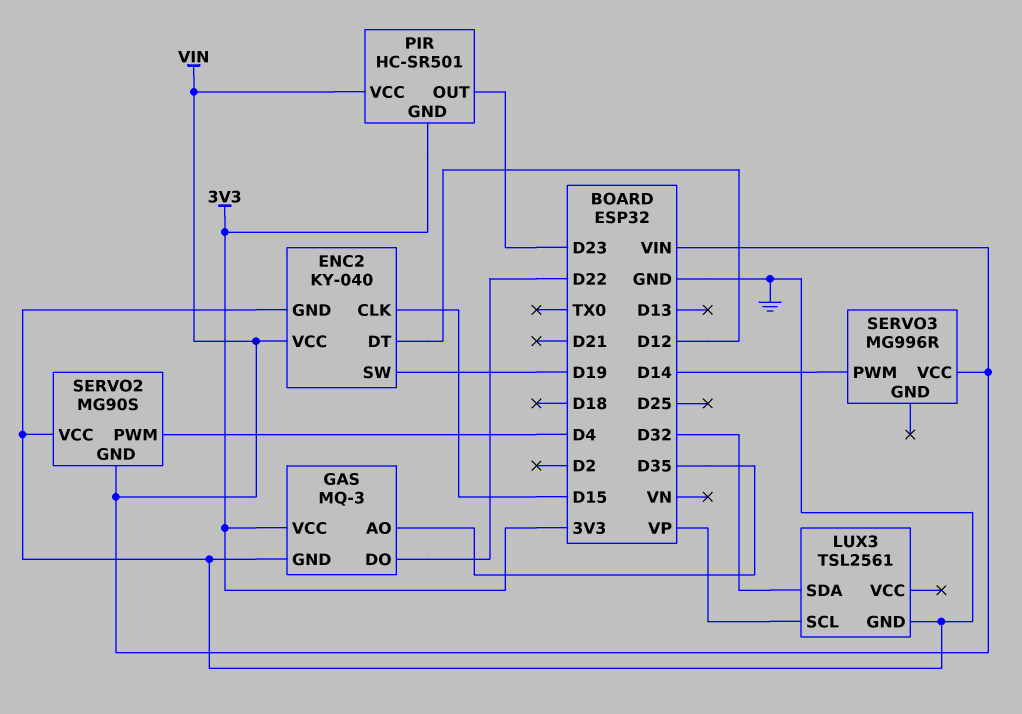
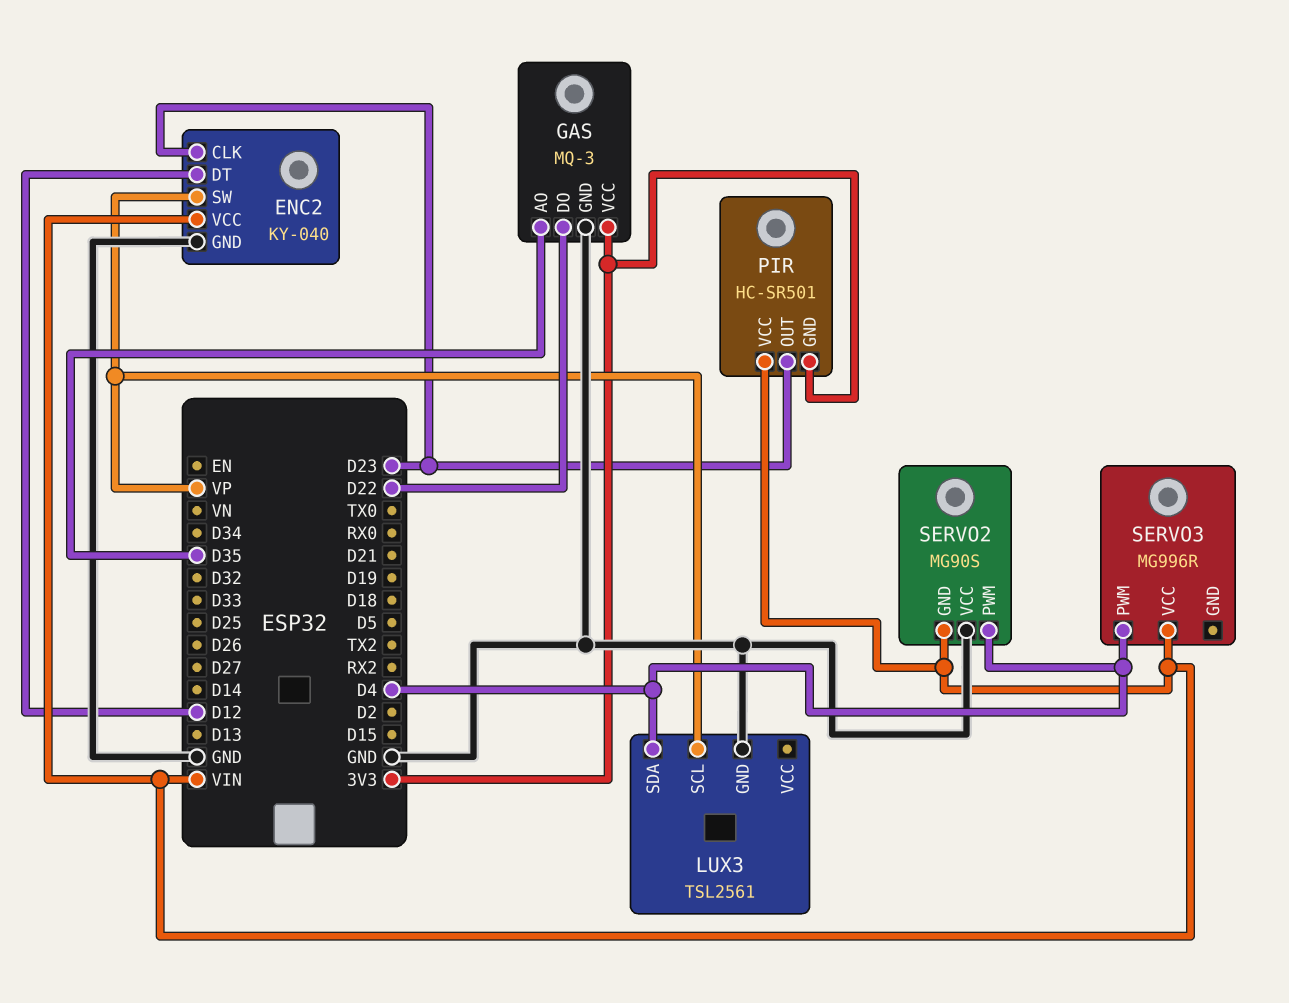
ENC2 pin CLK: D15 -> D23
ENC2 pin SW: D19 -> VP
LUX3 pin SDA: D32 -> D4
SERVO3 pin PWM: D14 -> D4

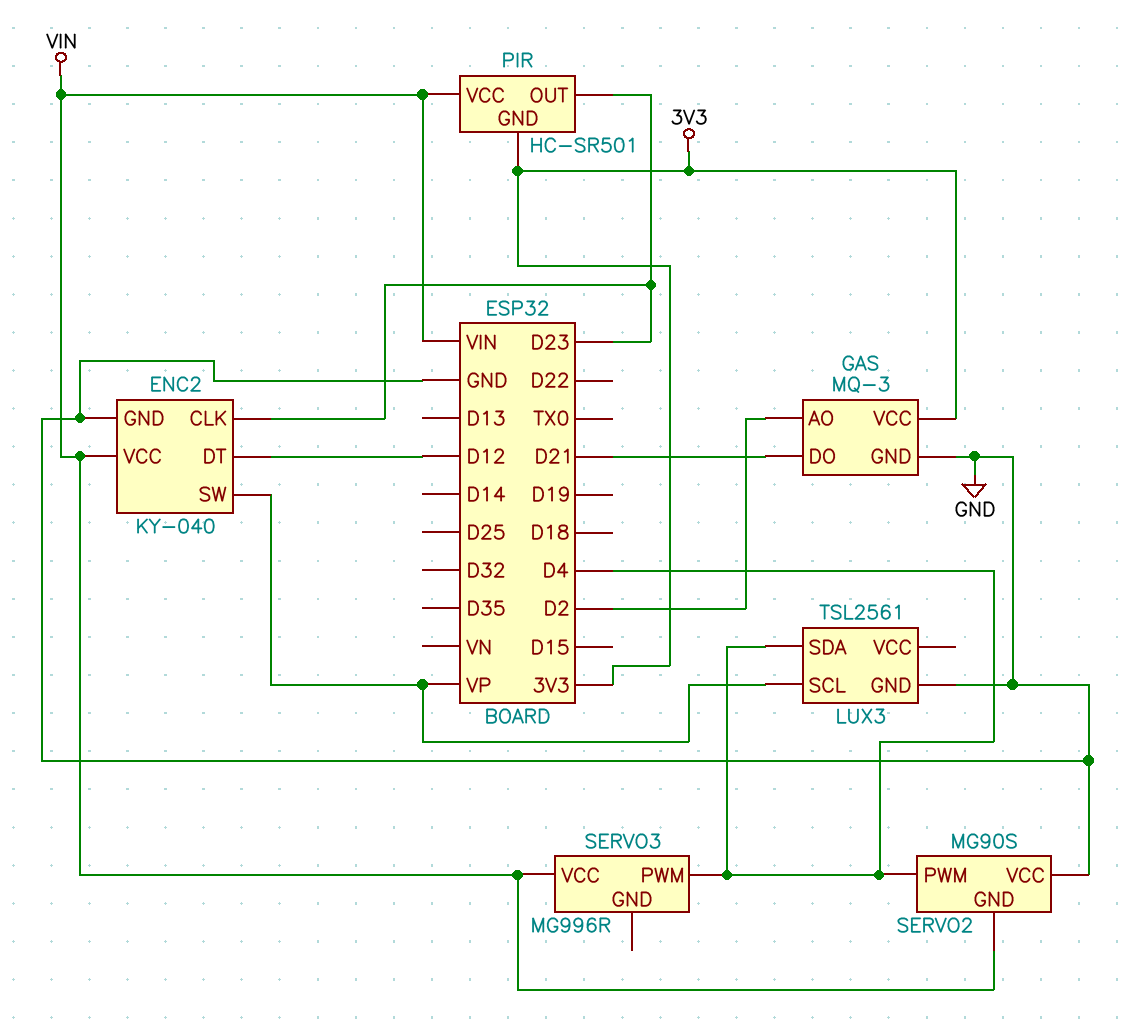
GAS pin AO: D35 -> D2
GAS pin DO: D22 -> D21

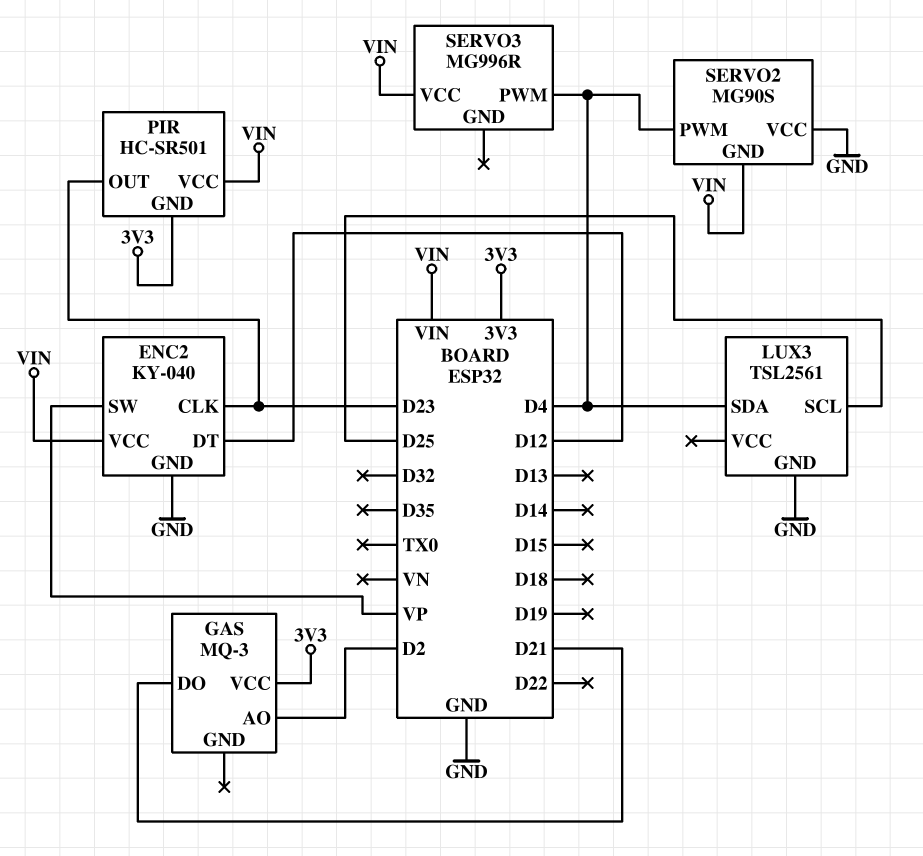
GAS pin GND: GND -> none
LUX3 pin SCL: VP -> D25

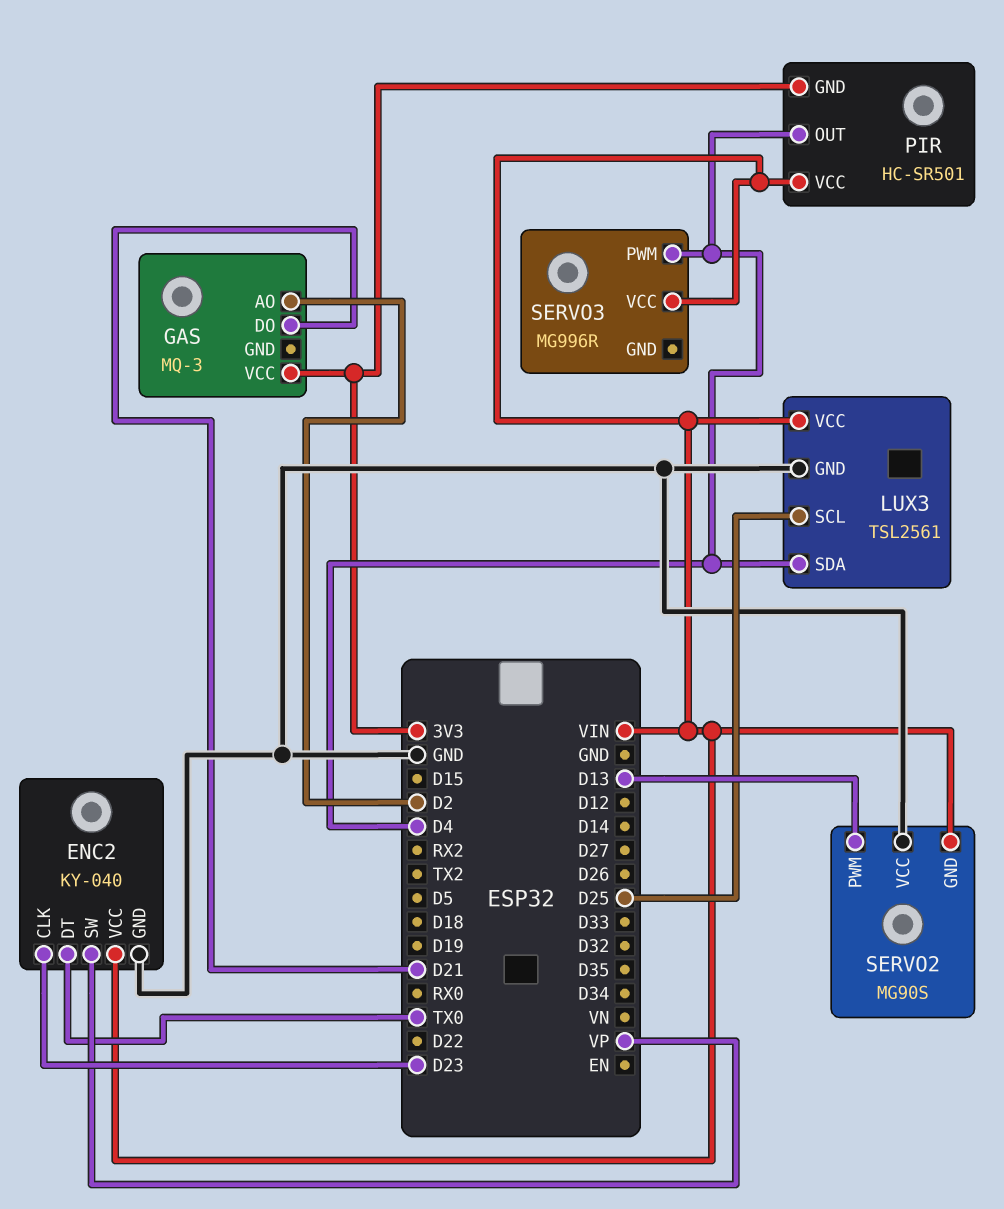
ENC2 pin DT: D12 -> TX0
LUX3 pin VCC: none -> VIN
PIR pin OUT: D23 -> D4
SERVO2 pin PWM: D4 -> D13

